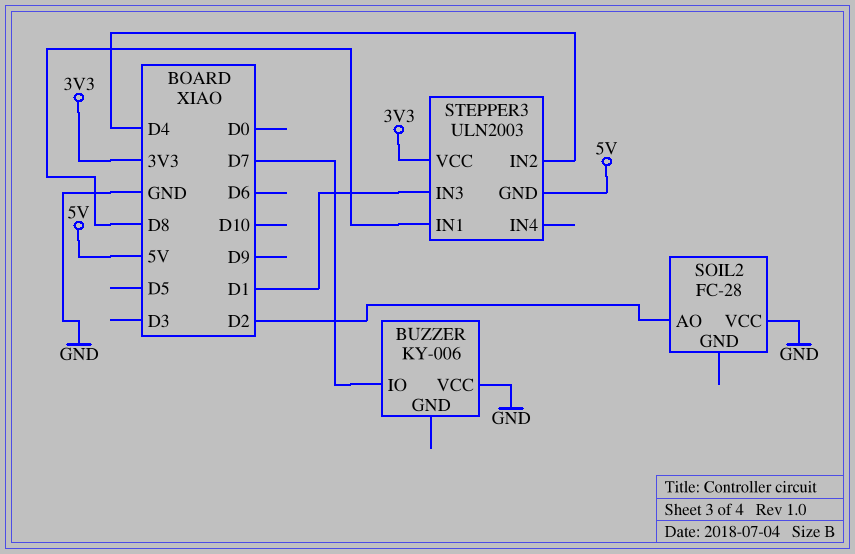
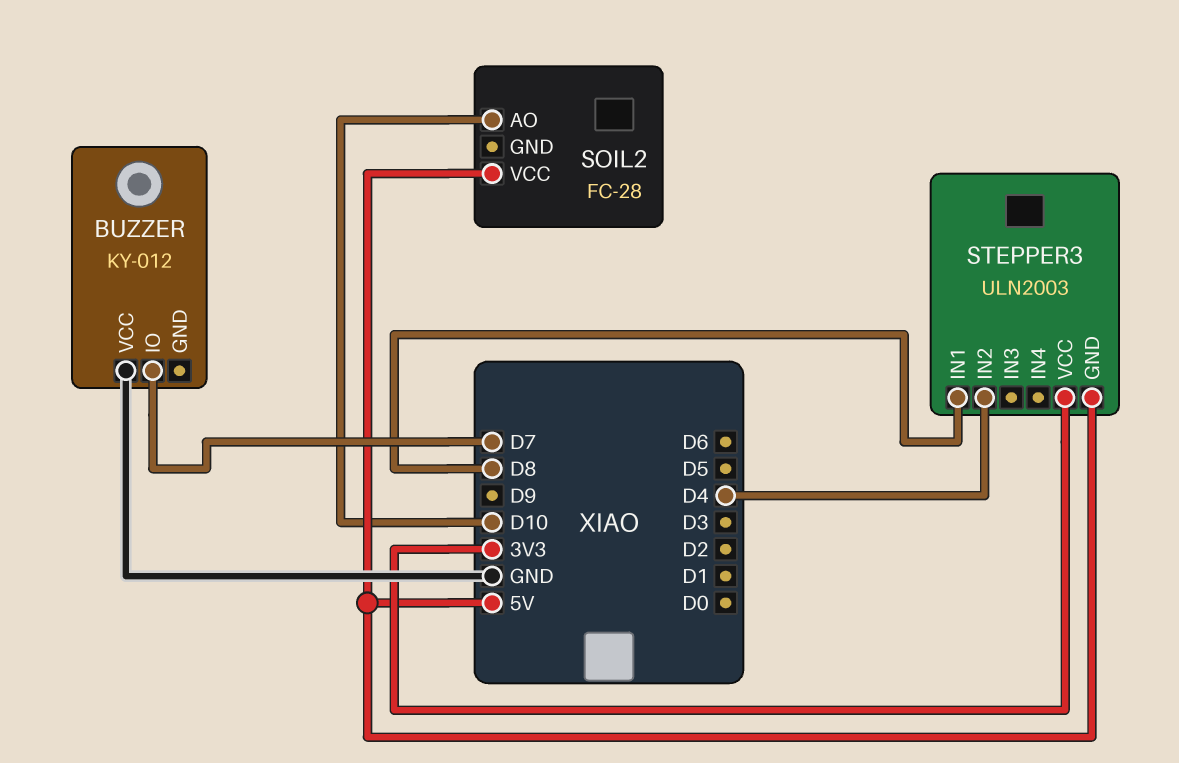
BUZZER: KY-006 -> KY-012
SOIL2 pin AO: D2 -> D10
SOIL2 pin VCC: GND -> 5V
STEPPER3 pin IN3: D1 -> none

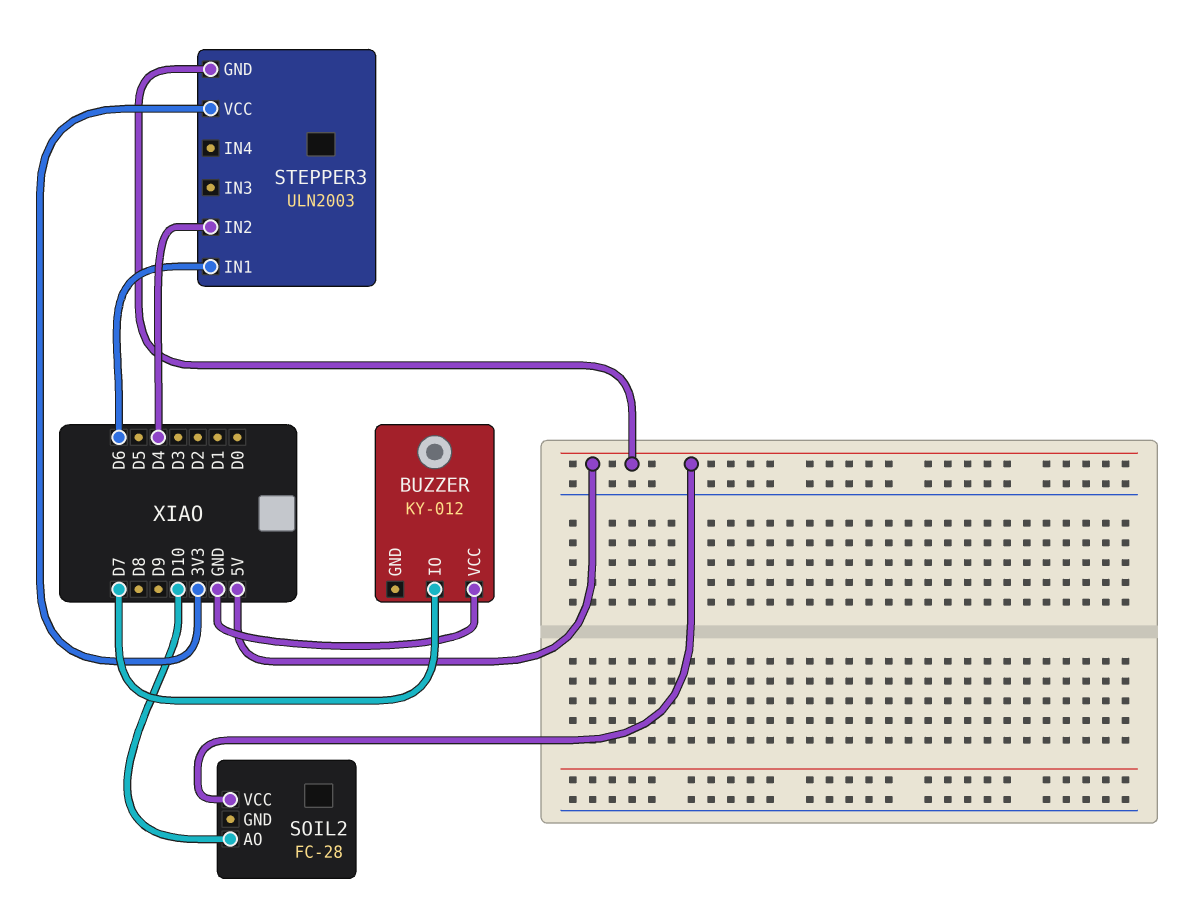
STEPPER3 pin IN1: D8 -> D6

